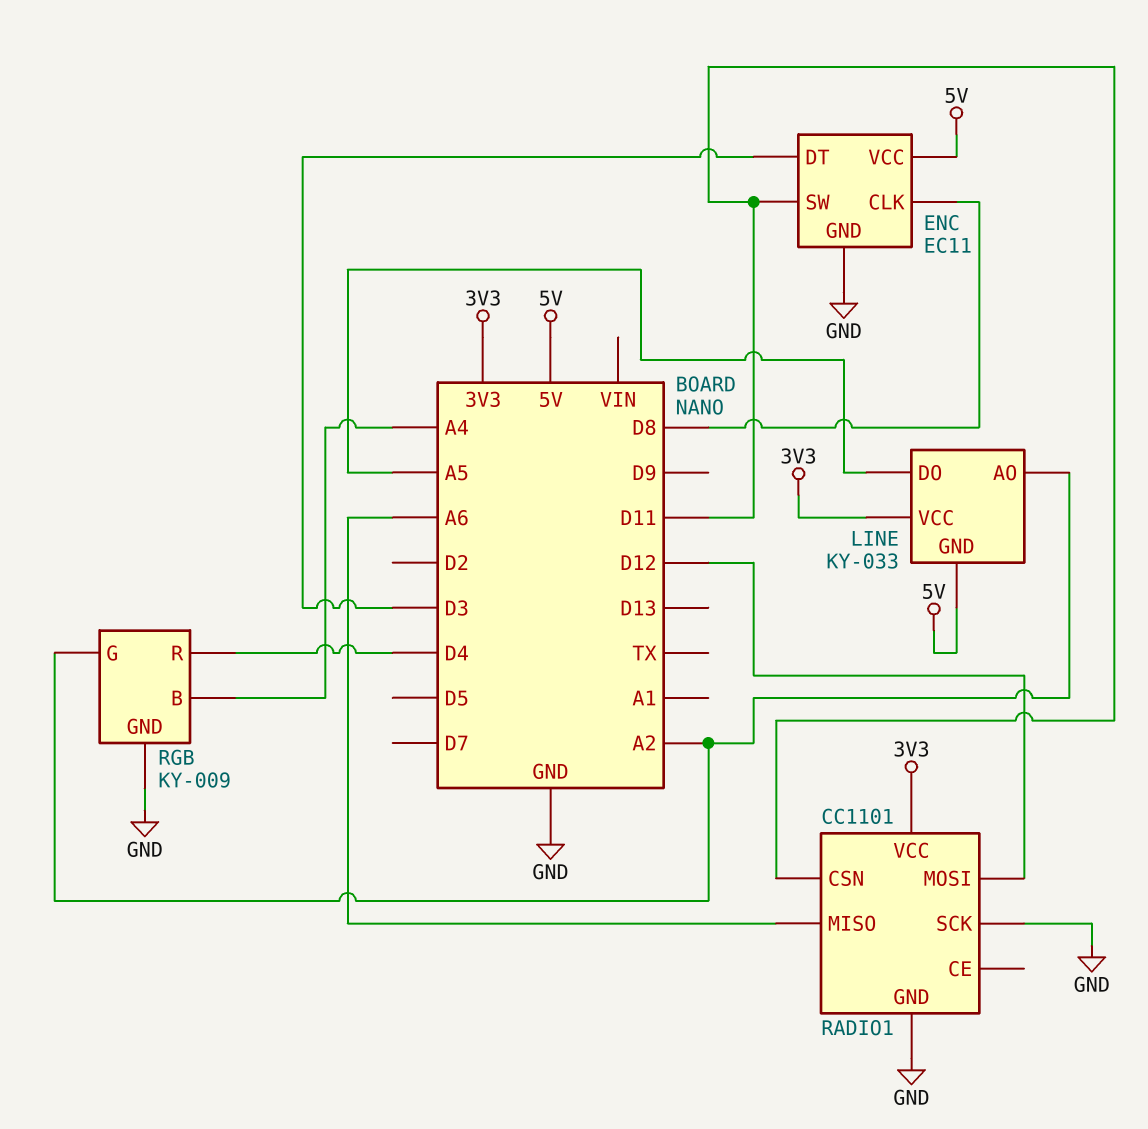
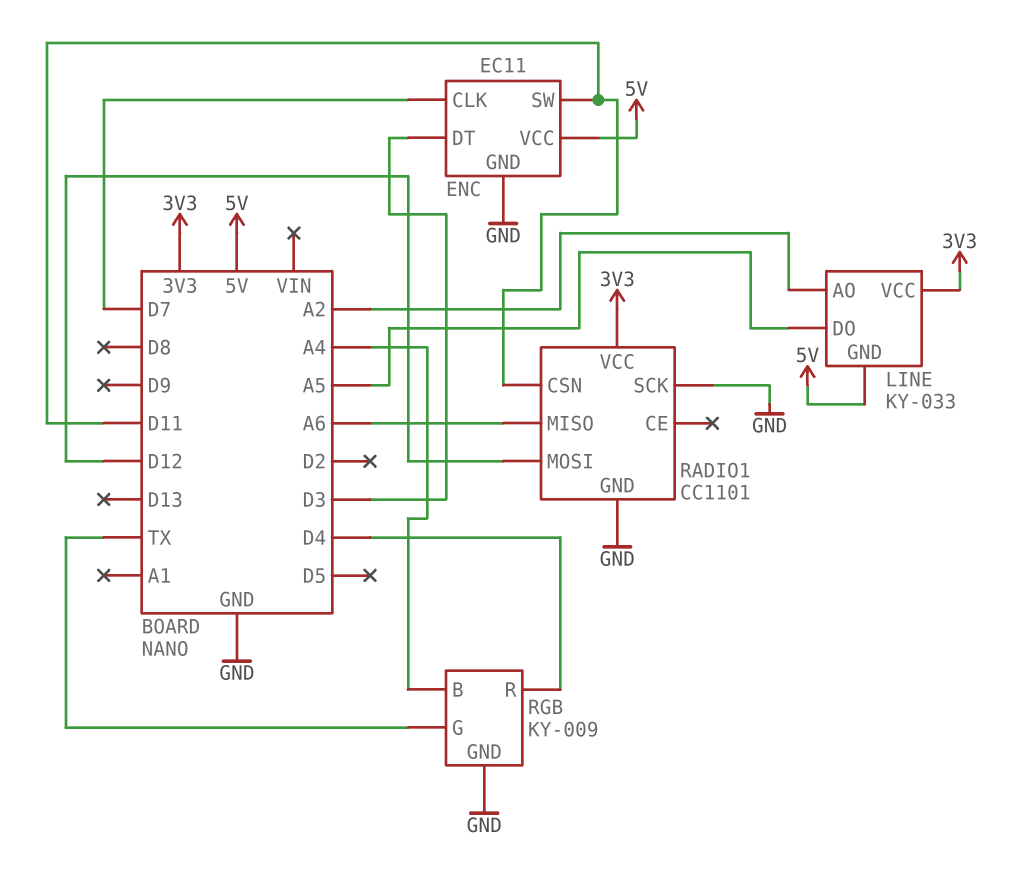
ENC pin CLK: D8 -> D7
RGB pin G: A2 -> TX

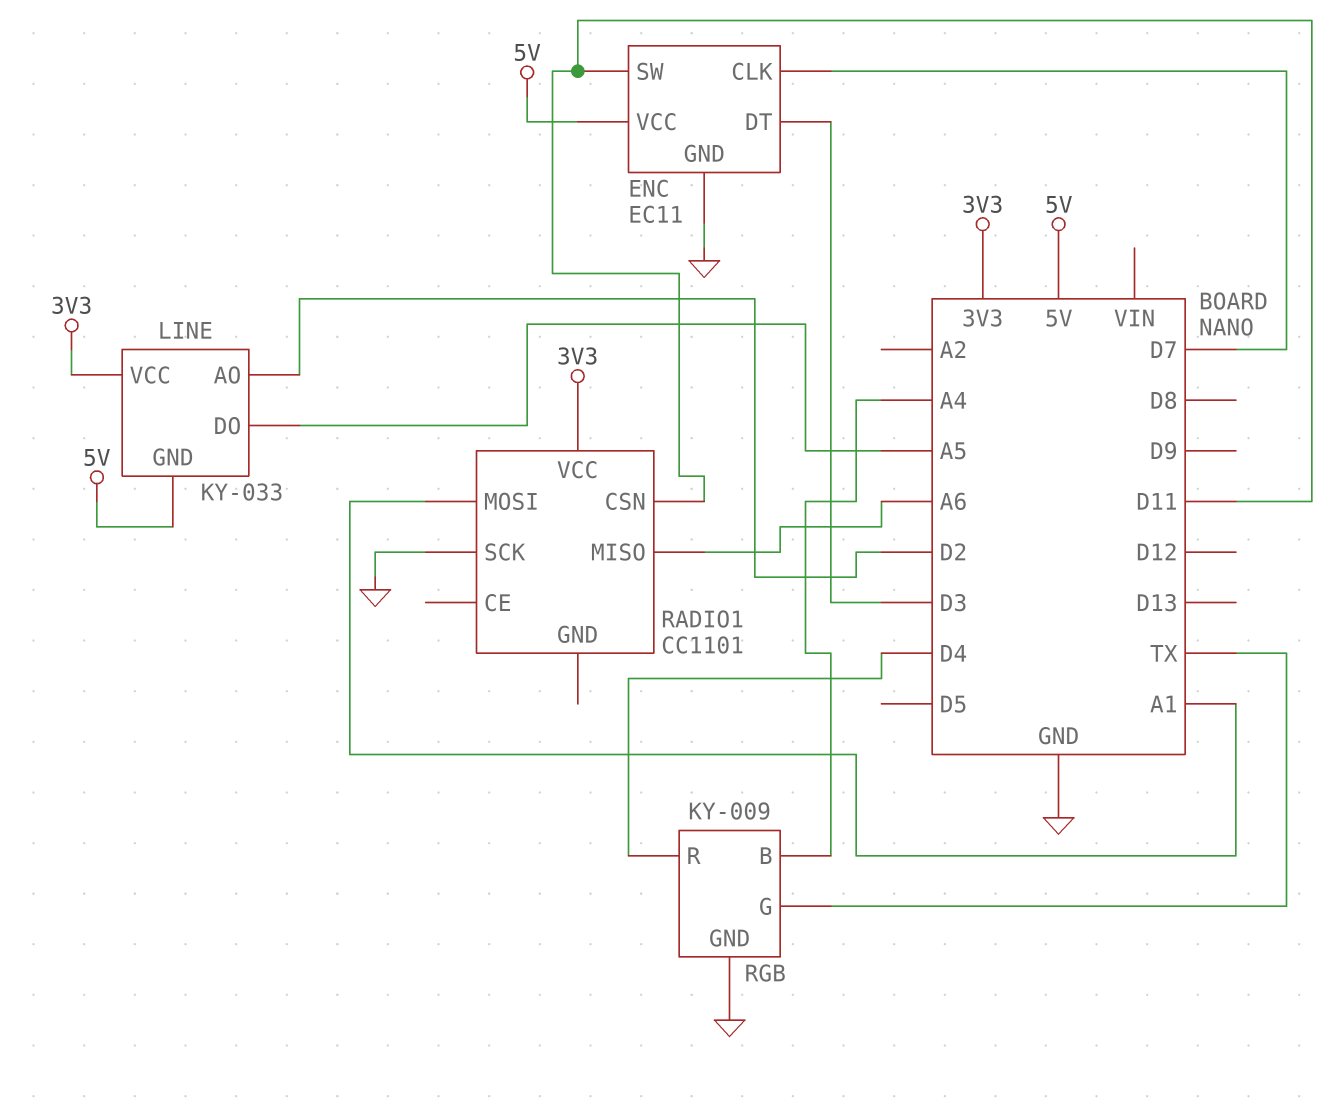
LINE pin AO: A2 -> D2
RADIO1 pin GND: GND -> none
RADIO1 pin MOSI: D12 -> A1

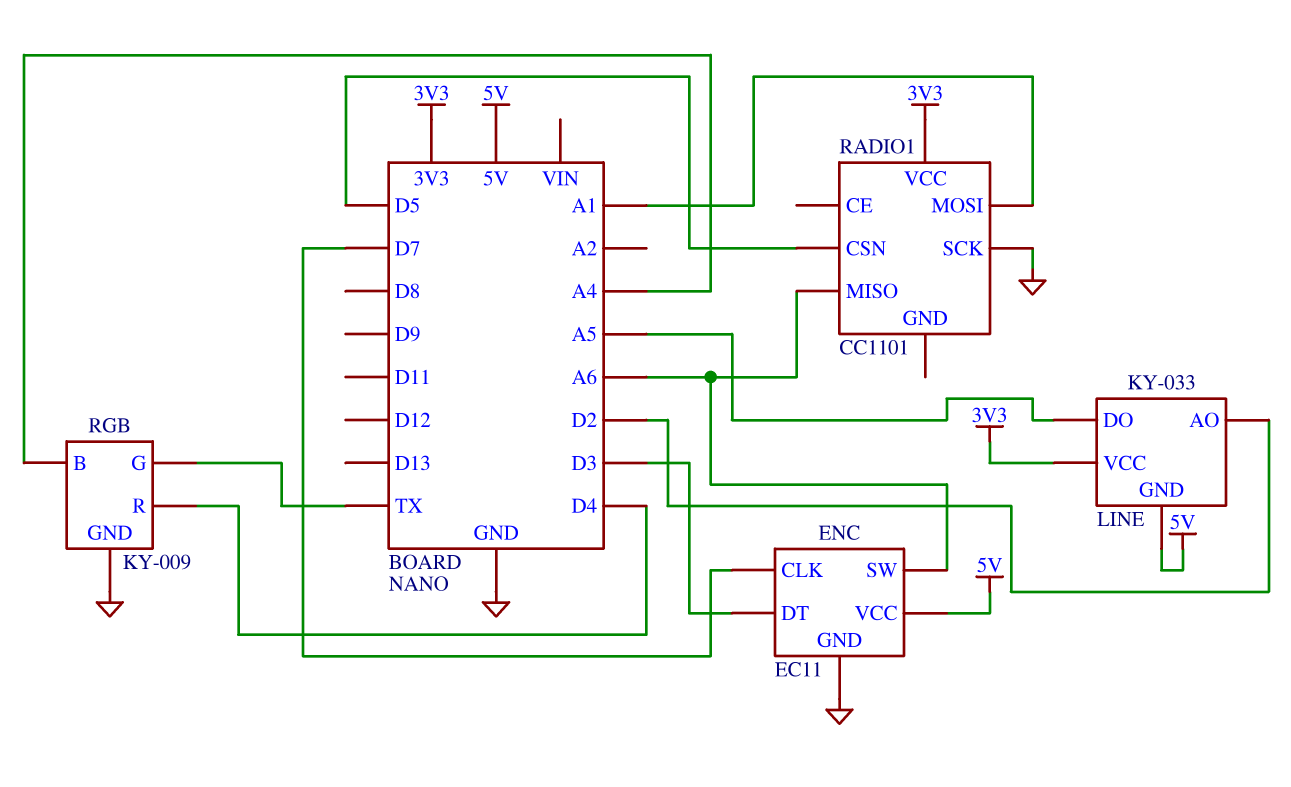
ENC pin SW: D11 -> A6
RADIO1 pin CSN: D11 -> D5

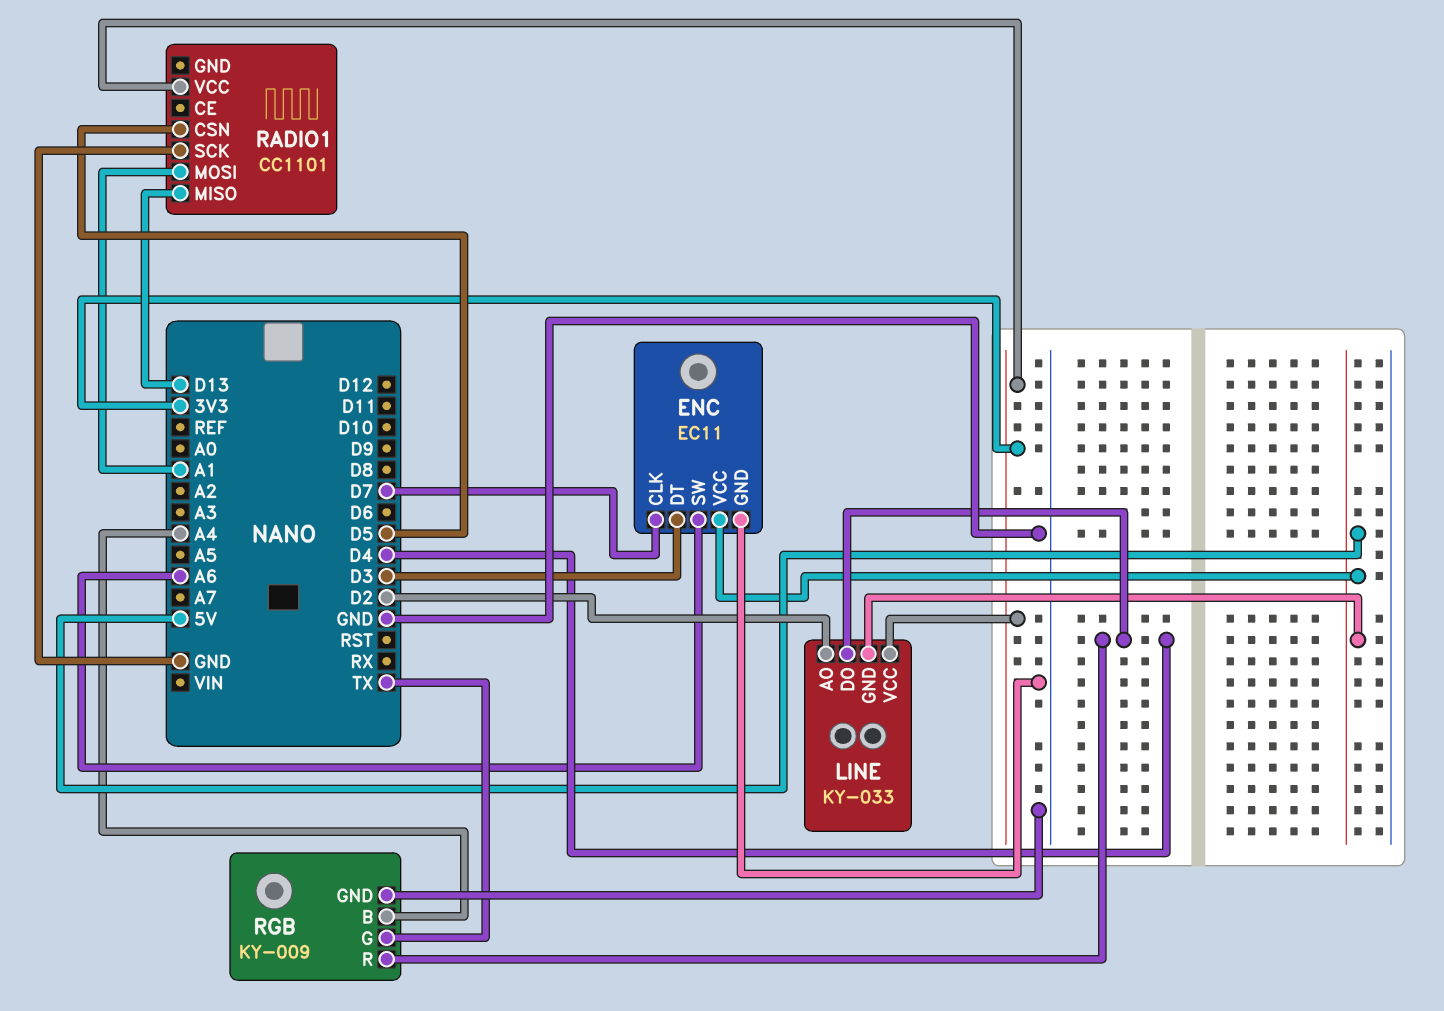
LINE pin DO: A5 -> D4
RADIO1 pin MISO: A6 -> D13

